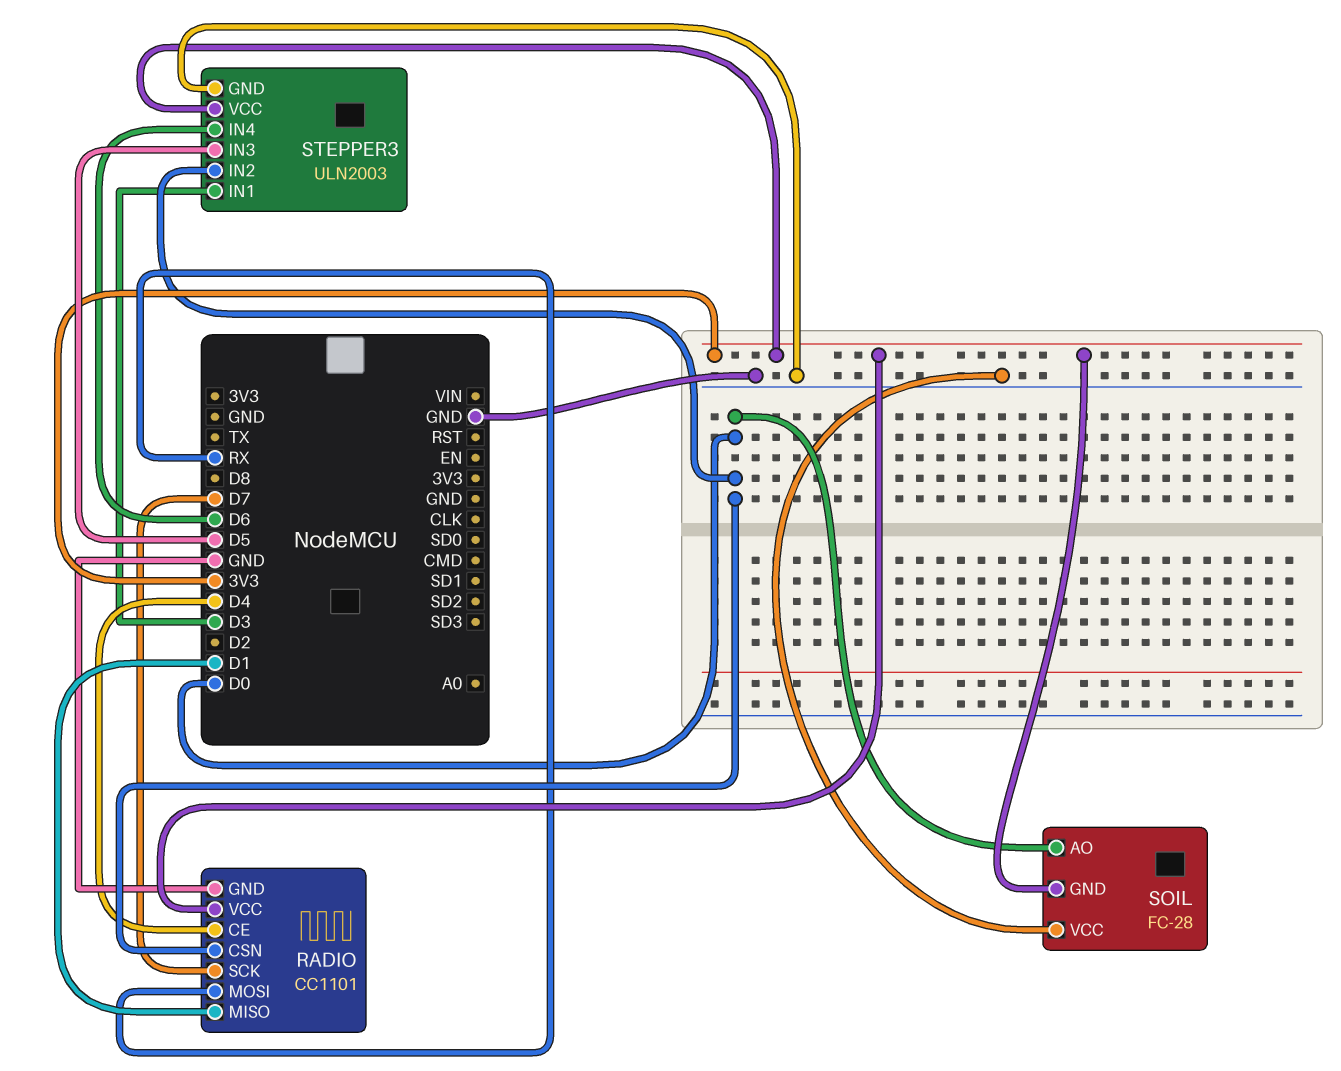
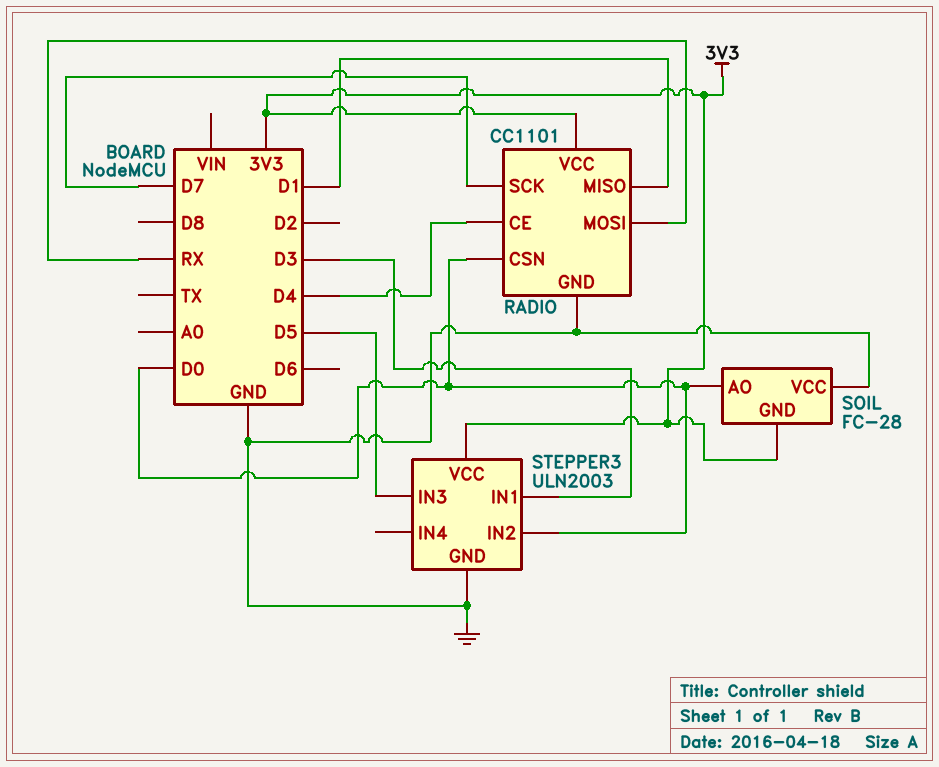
STEPPER3 pin IN4: D6 -> none

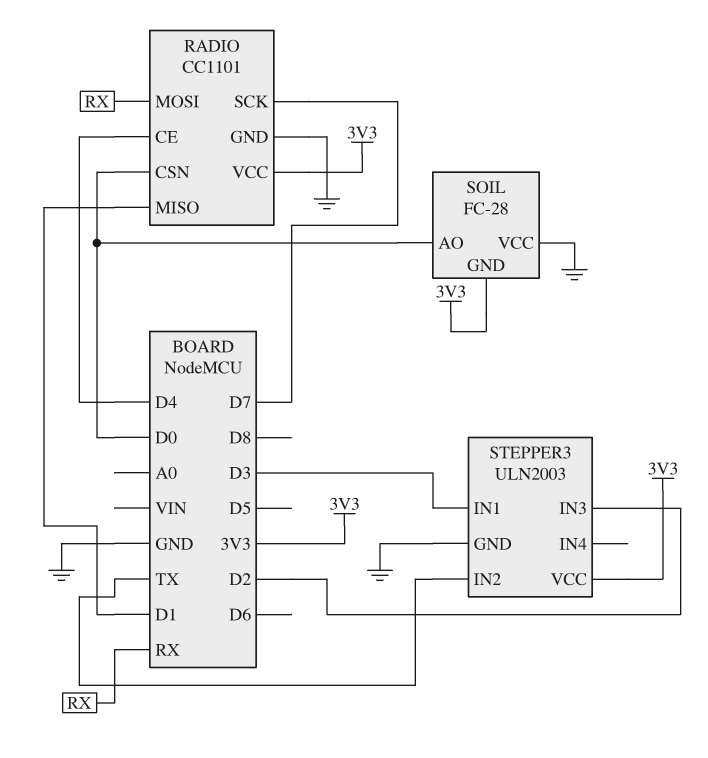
STEPPER3 pin IN2: D0 -> TX
STEPPER3 pin IN3: D5 -> D2

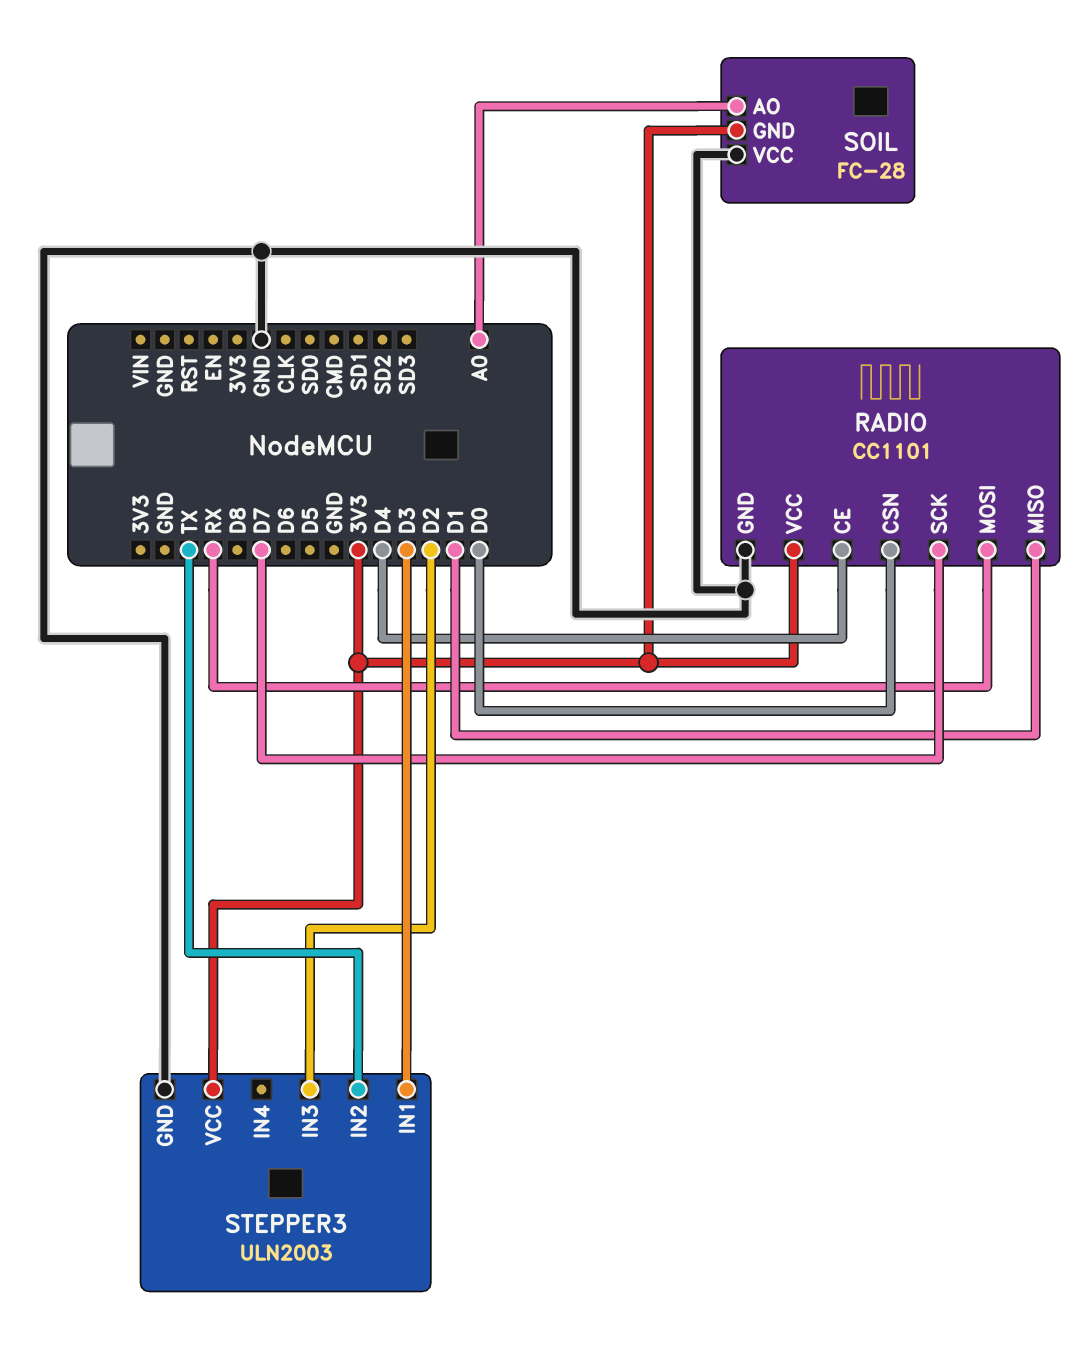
SOIL pin AO: D0 -> A0

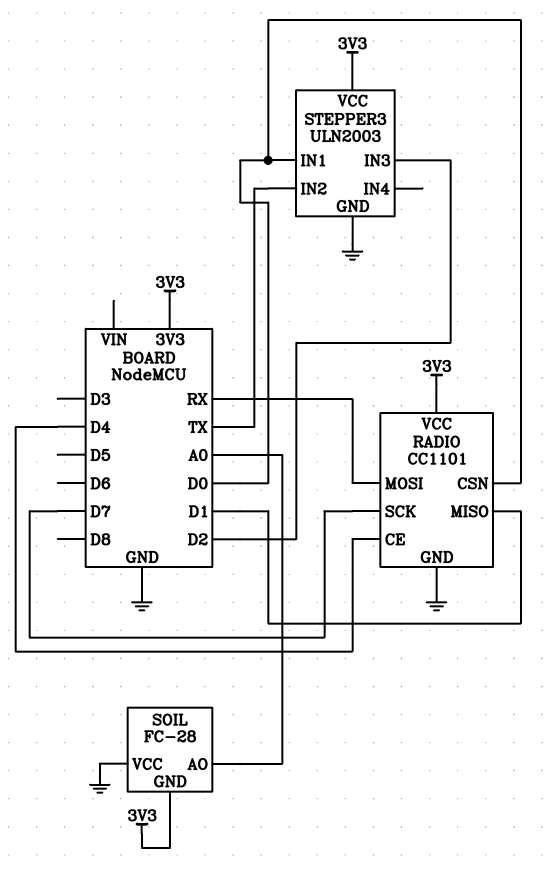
STEPPER3 pin IN1: D3 -> D0

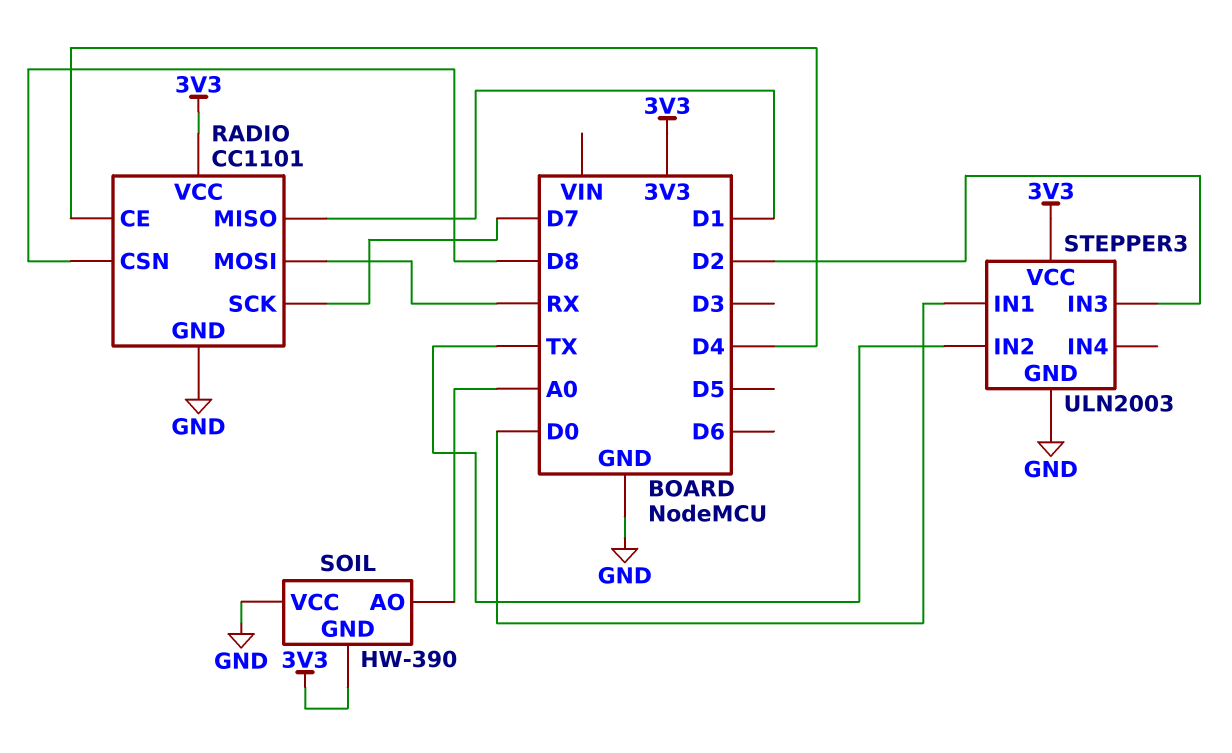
RADIO pin CSN: D0 -> D8
SOIL: FC-28 -> HW-390

